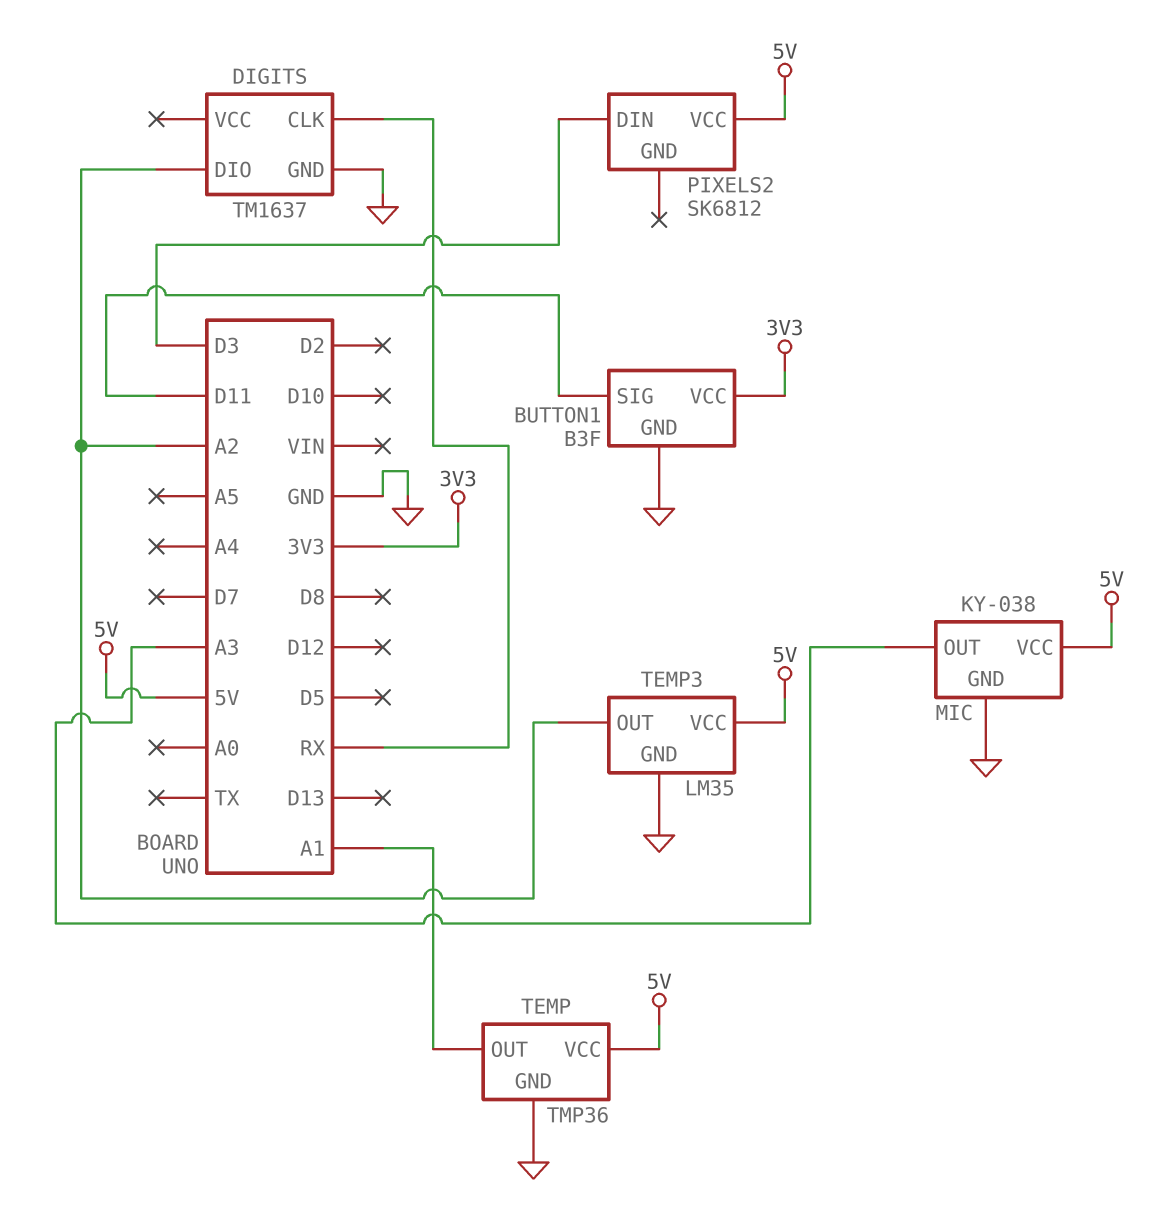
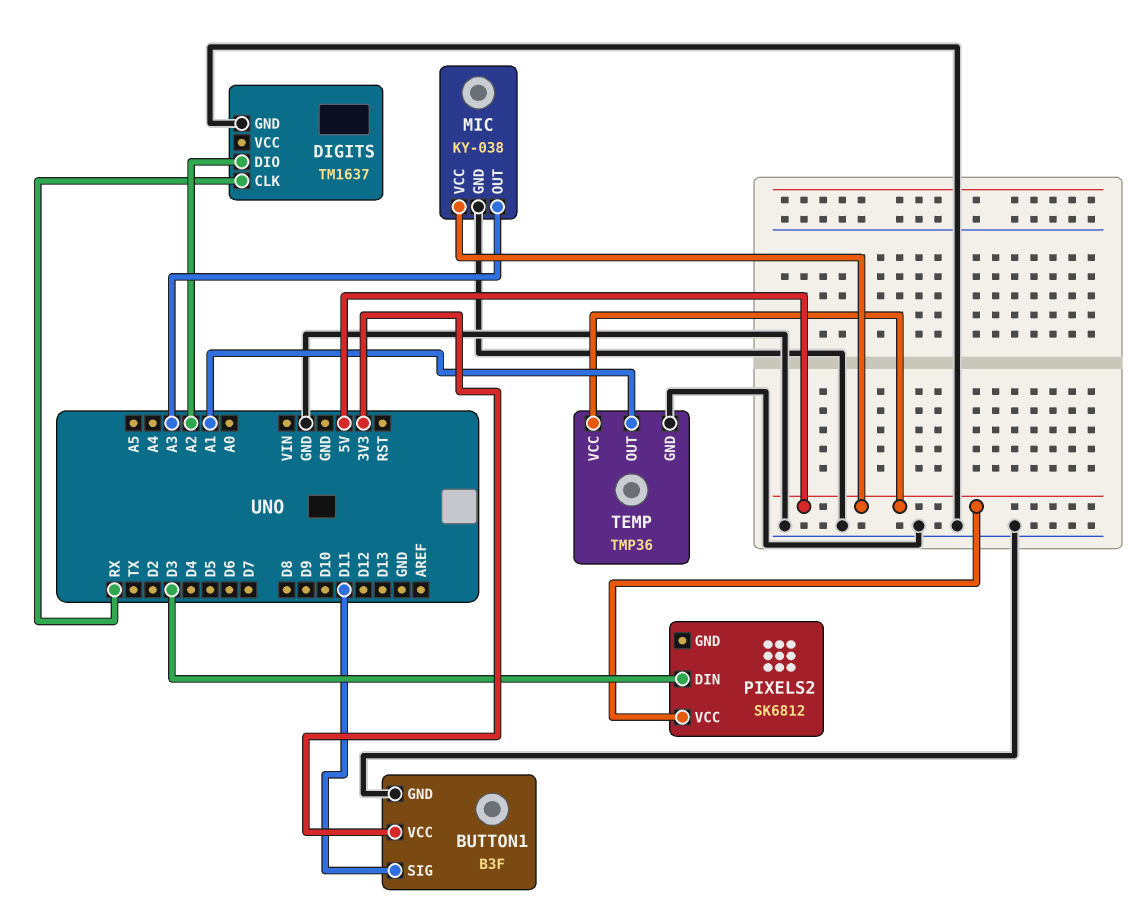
TEMP3: LM35 -> none
TEMP3 pin GND: GND -> none
TEMP3 pin OUT: A2 -> none
TEMP3 pin VCC: 5V -> none

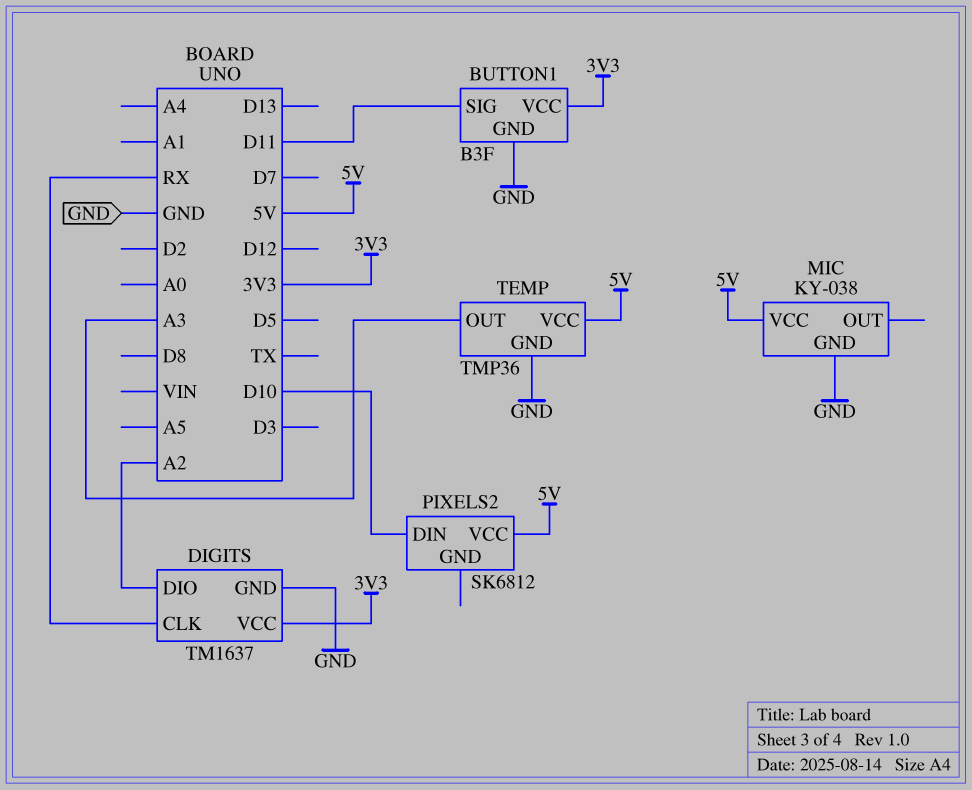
DIGITS pin VCC: none -> 3V3
MIC pin OUT: A3 -> none
PIXELS2 pin DIN: D3 -> D10
TEMP pin OUT: A1 -> A3

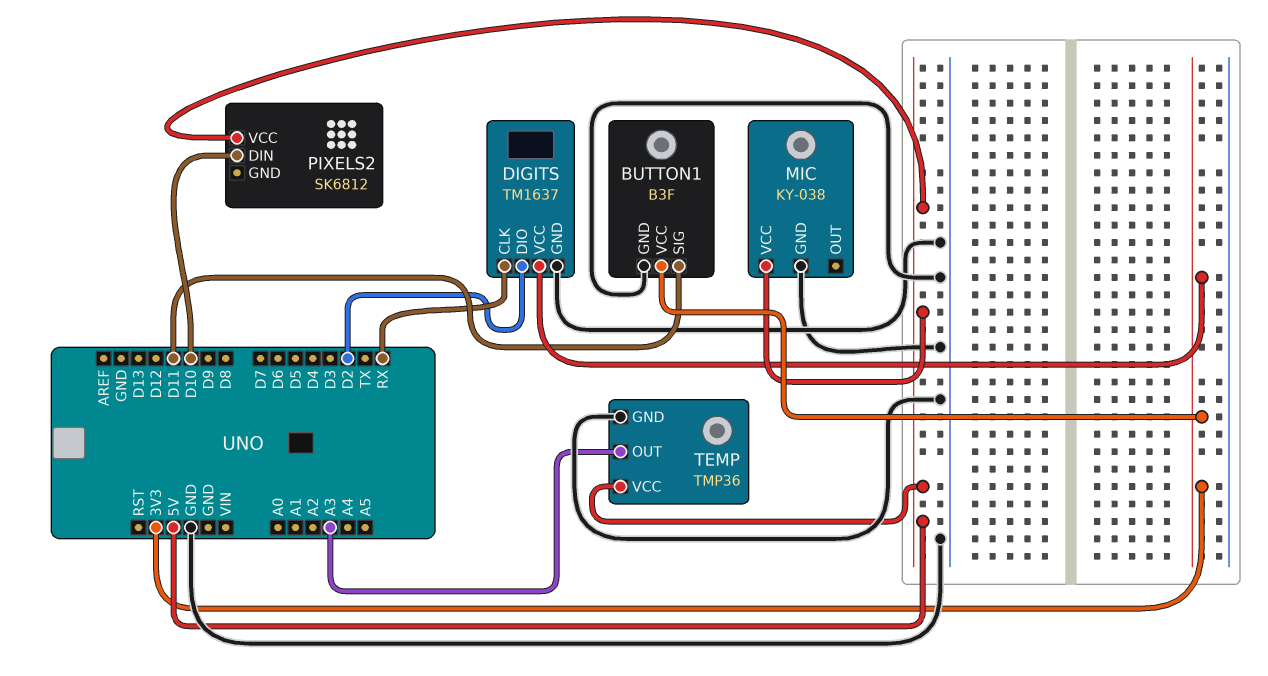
DIGITS pin DIO: A2 -> D2

